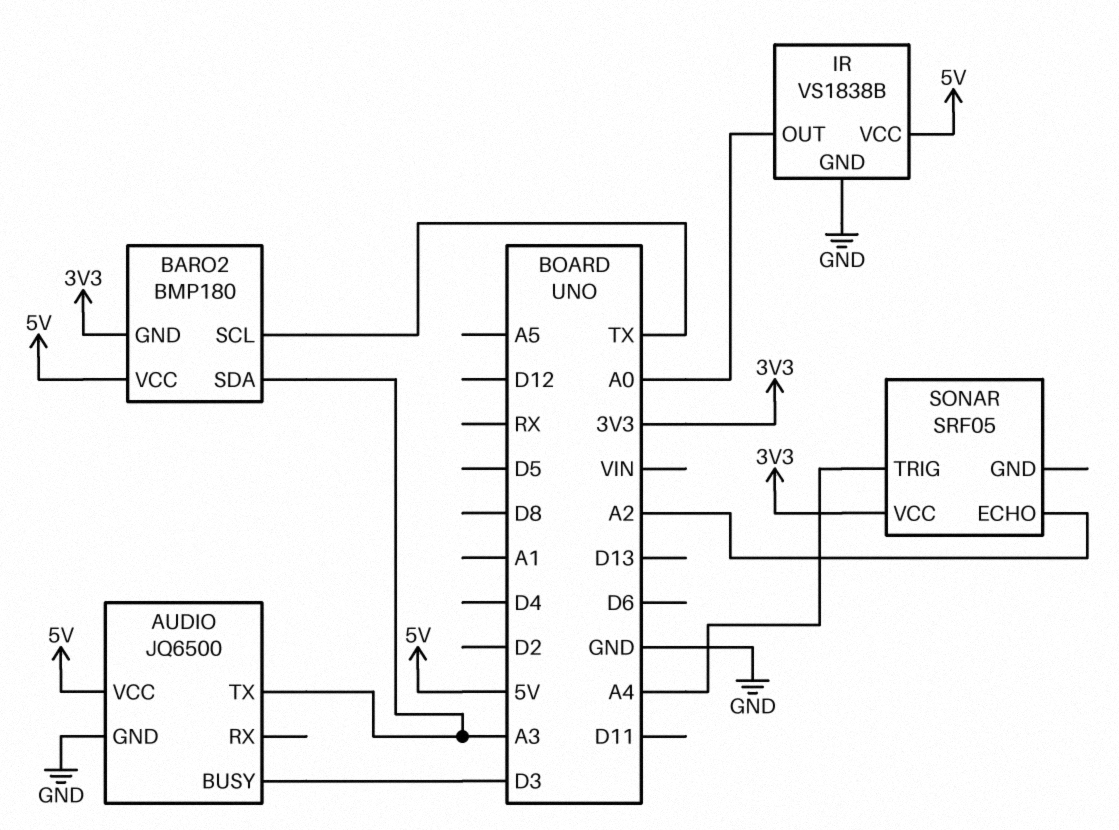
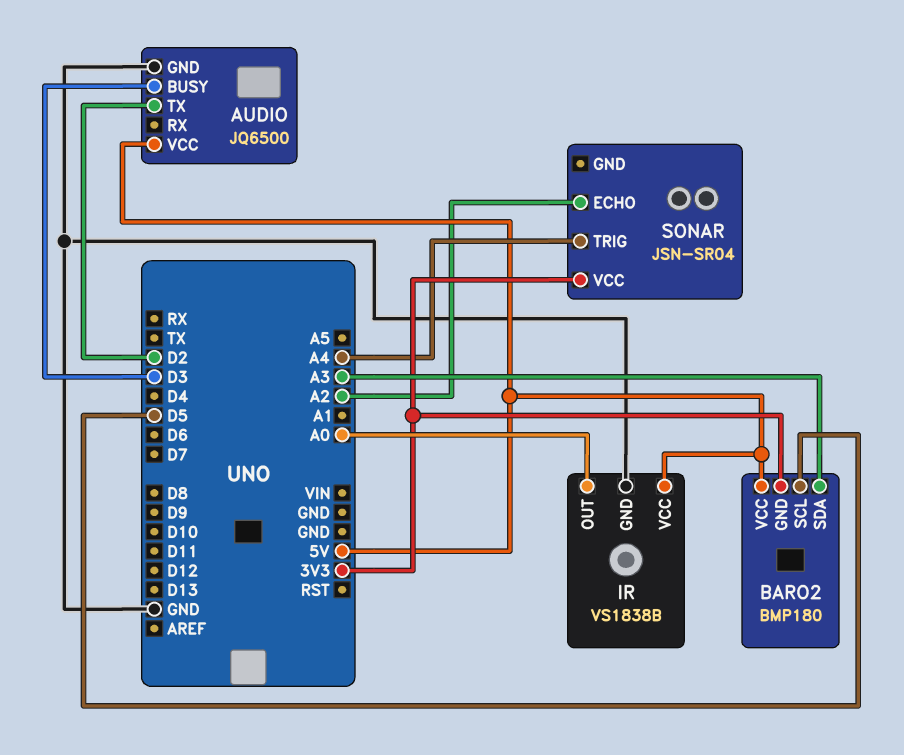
AUDIO pin TX: A3 -> D2
BARO2 pin SCL: TX -> D5
SONAR: SRF05 -> JSN-SR04

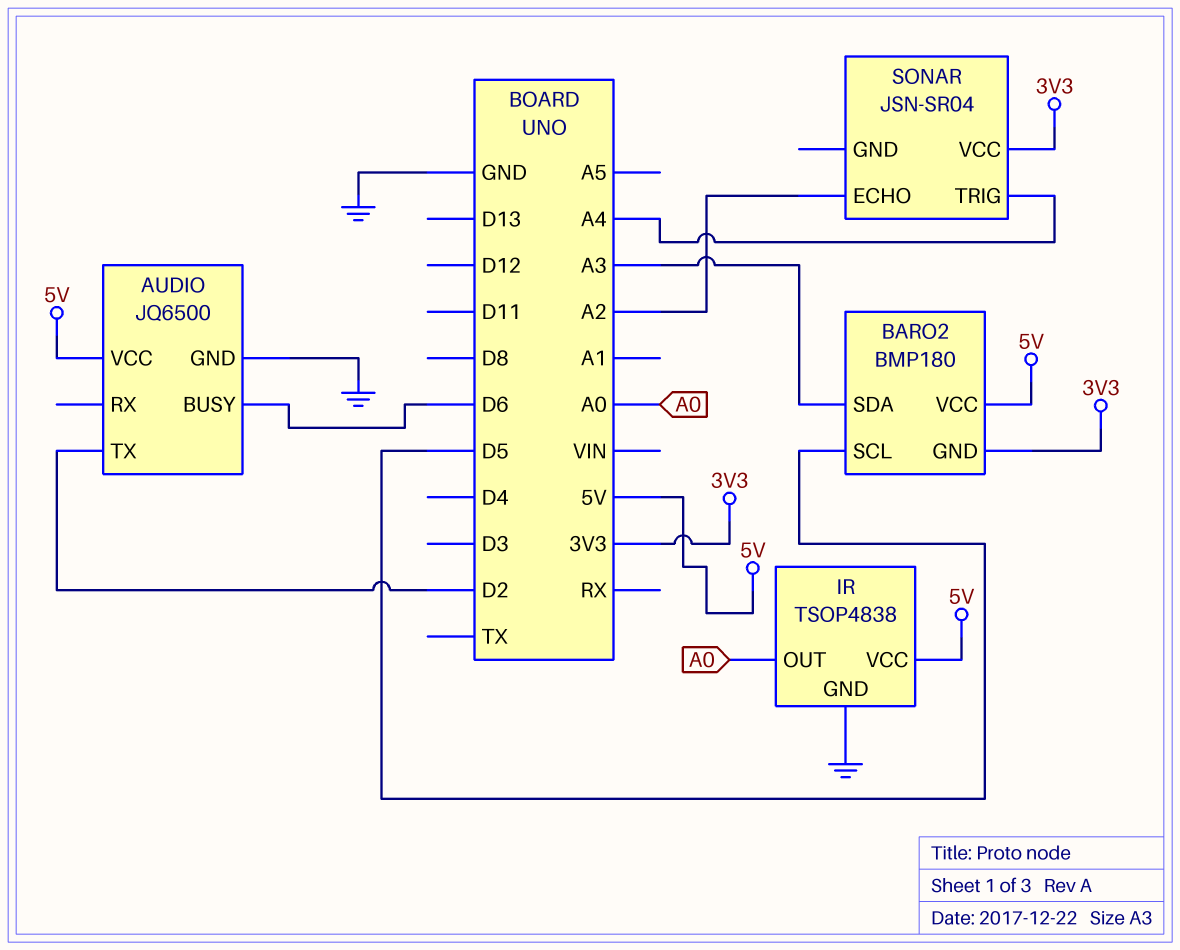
AUDIO pin BUSY: D3 -> D6
IR: VS1838B -> TSOP4838

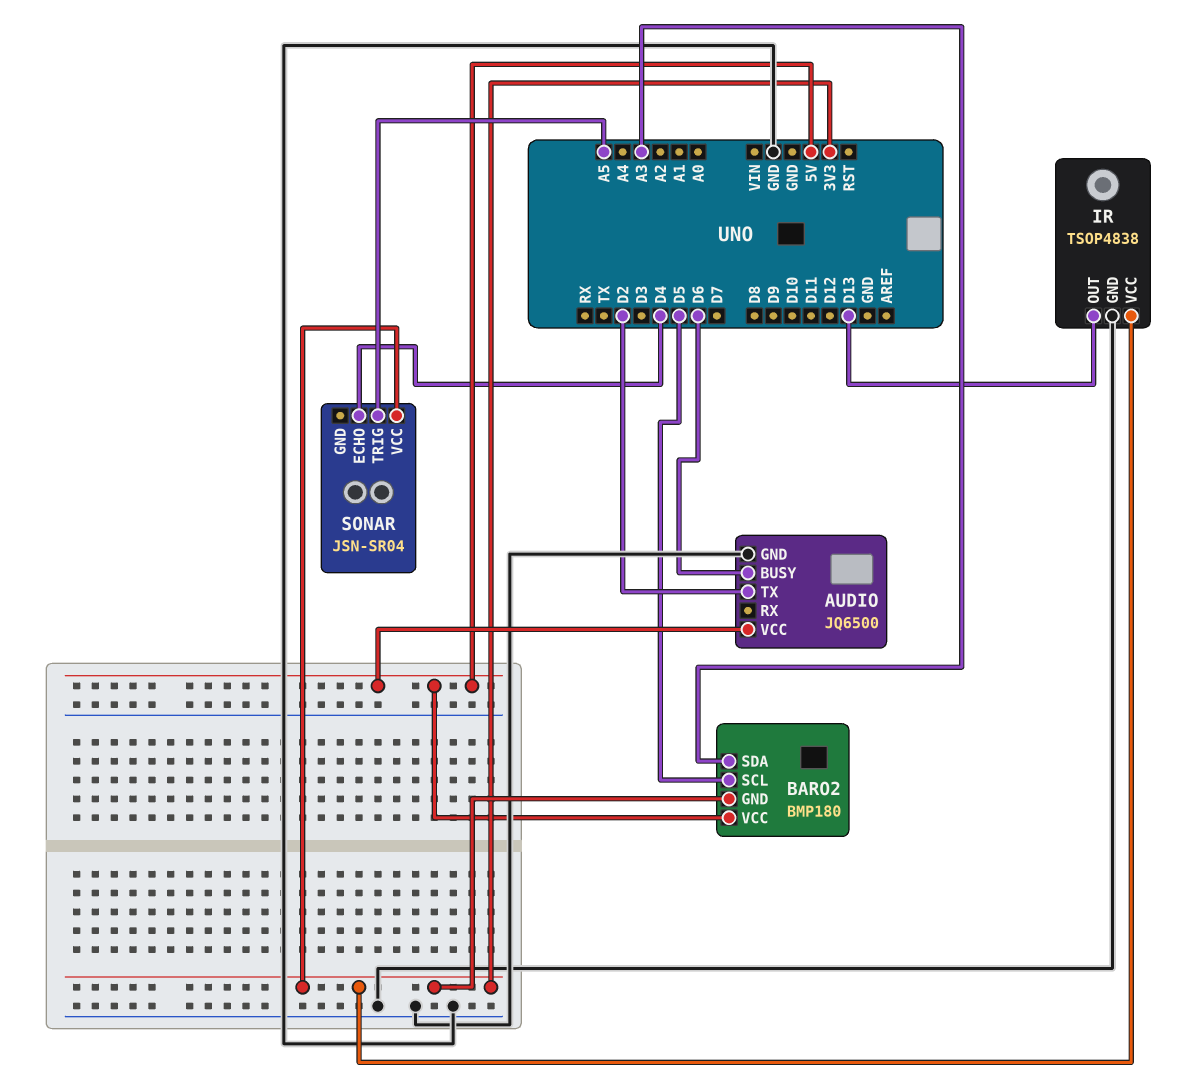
IR pin OUT: A0 -> D13
IR pin VCC: 5V -> 3V3
SONAR pin ECHO: A2 -> D4
SONAR pin TRIG: A4 -> A5

